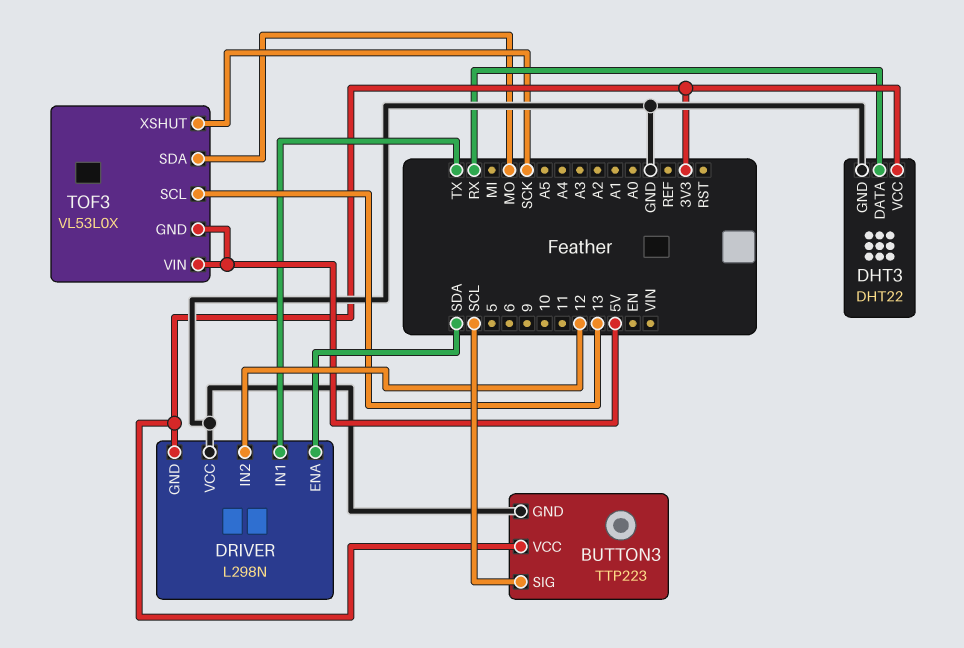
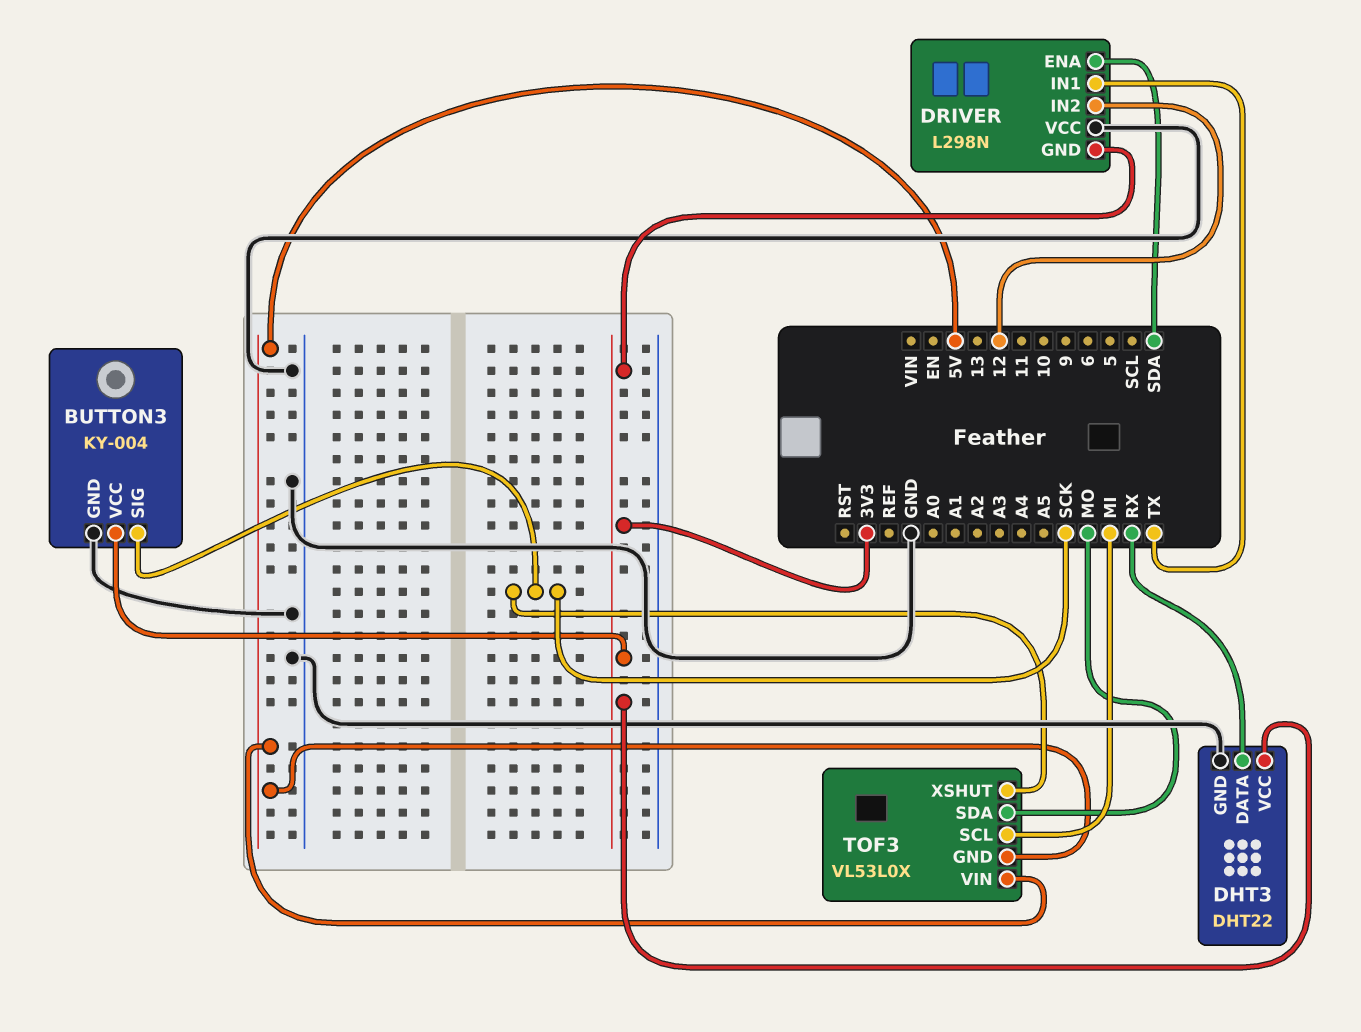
BUTTON3: TTP223 -> KY-004
BUTTON3 pin SIG: SCL -> SCK
TOF3 pin SCL: 13 -> MI

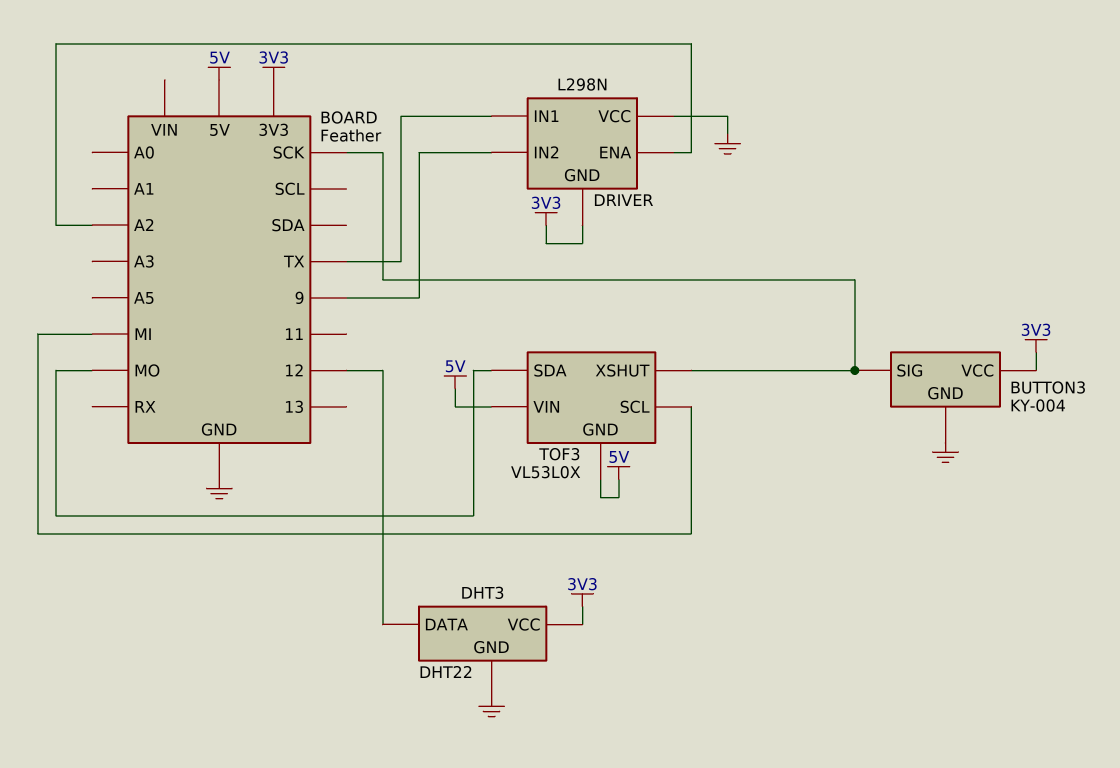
DHT3 pin DATA: RX -> 12
DRIVER pin ENA: SDA -> A2
DRIVER pin IN2: 12 -> 9

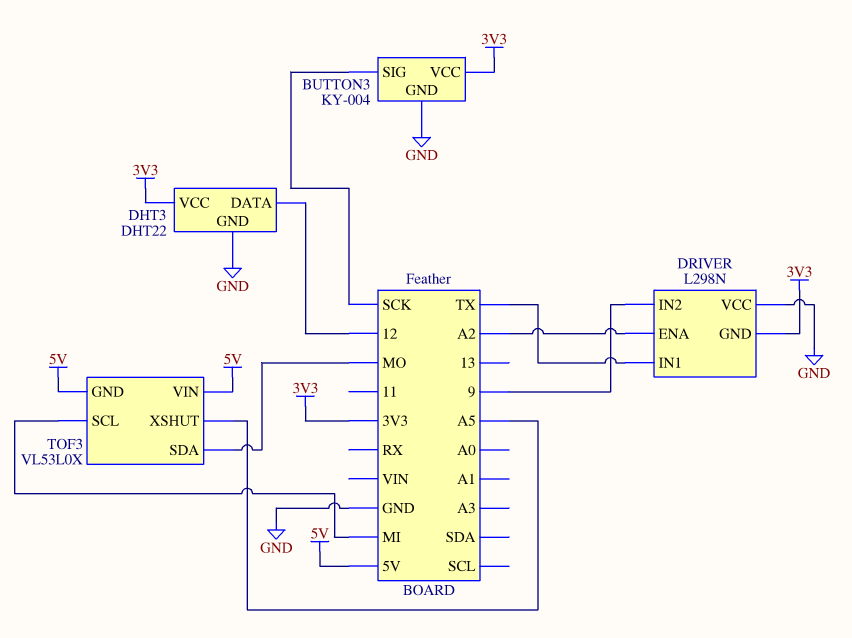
TOF3 pin XSHUT: SCK -> A5

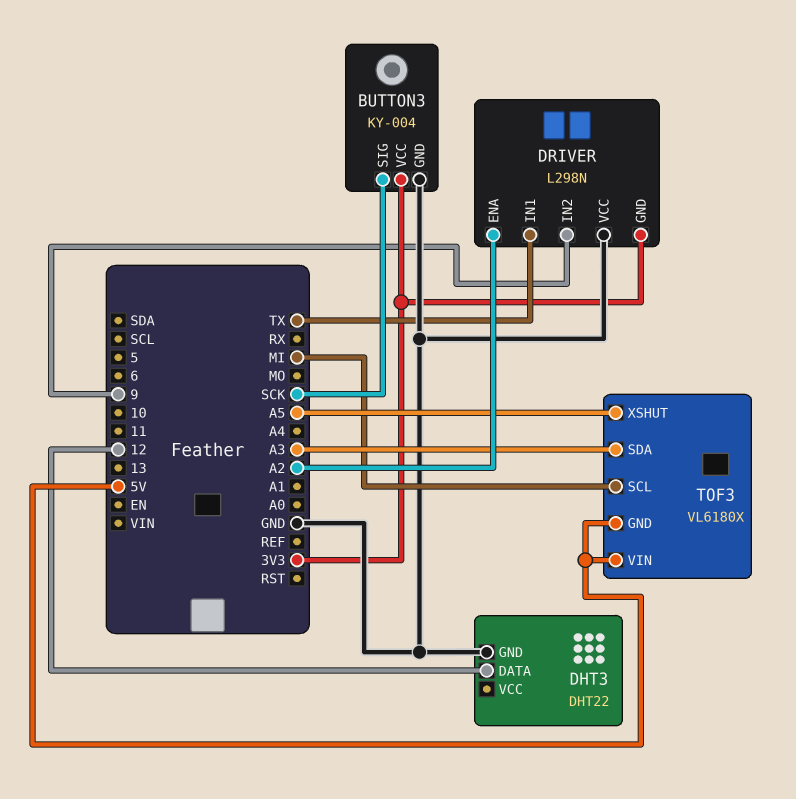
DHT3 pin VCC: 3V3 -> none
TOF3: VL53L0X -> VL6180X
TOF3 pin SDA: MO -> A3

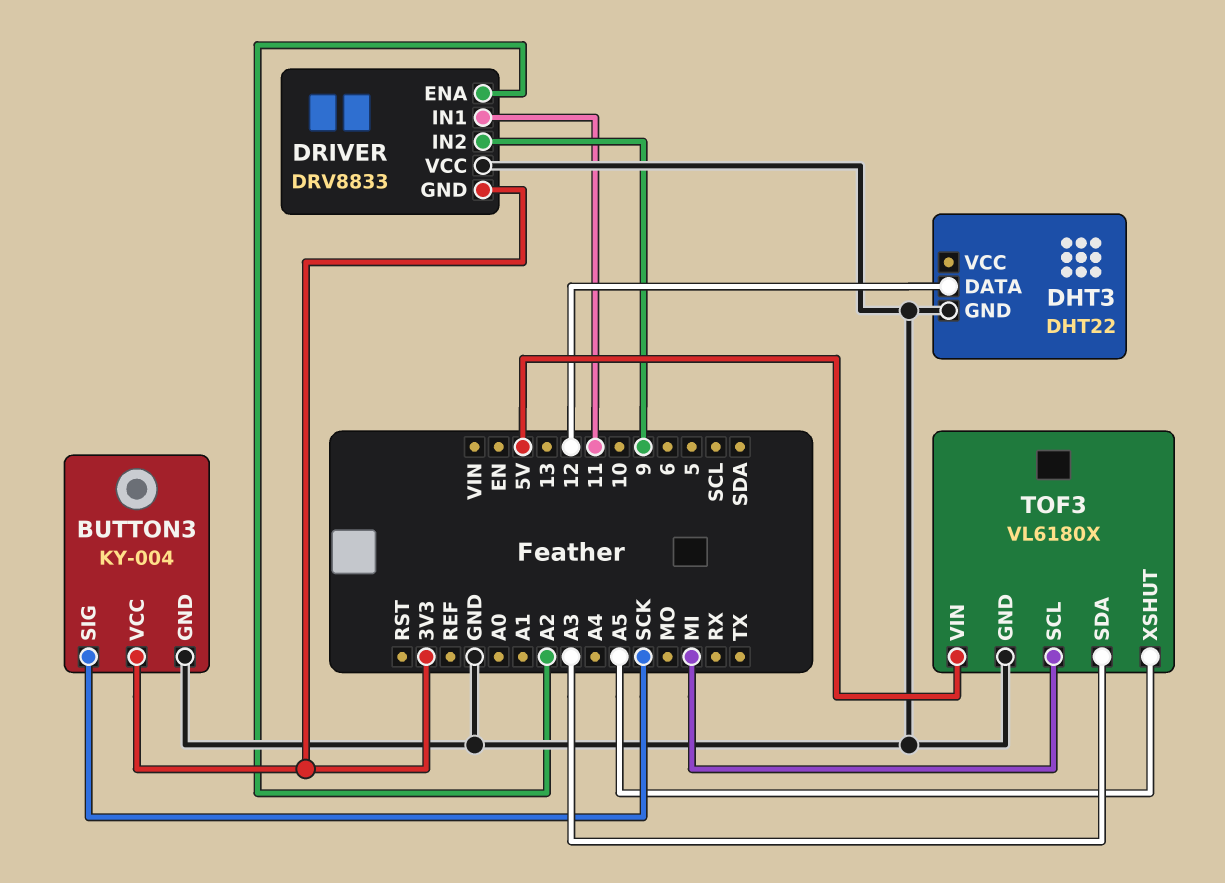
DRIVER: L298N -> DRV8833
DRIVER pin IN1: TX -> 11
TOF3 pin GND: 5V -> GND

